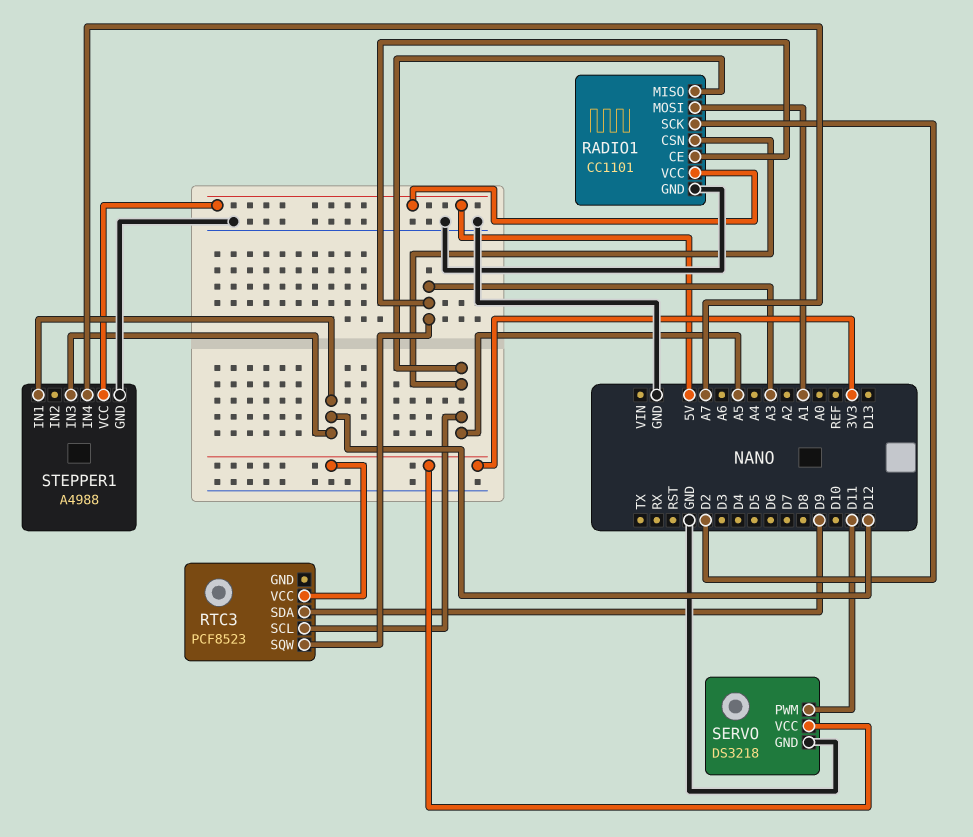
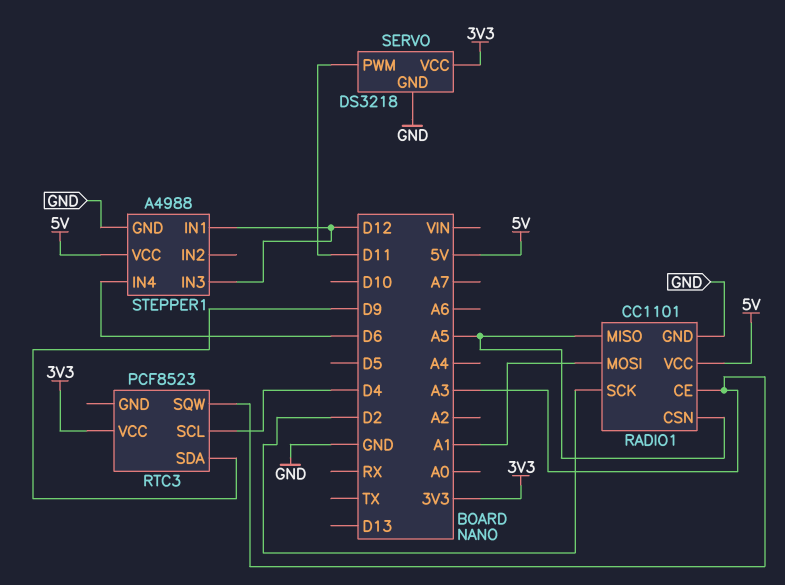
RTC3 pin SCL: A5 -> D4
STEPPER1 pin IN4: A7 -> D6

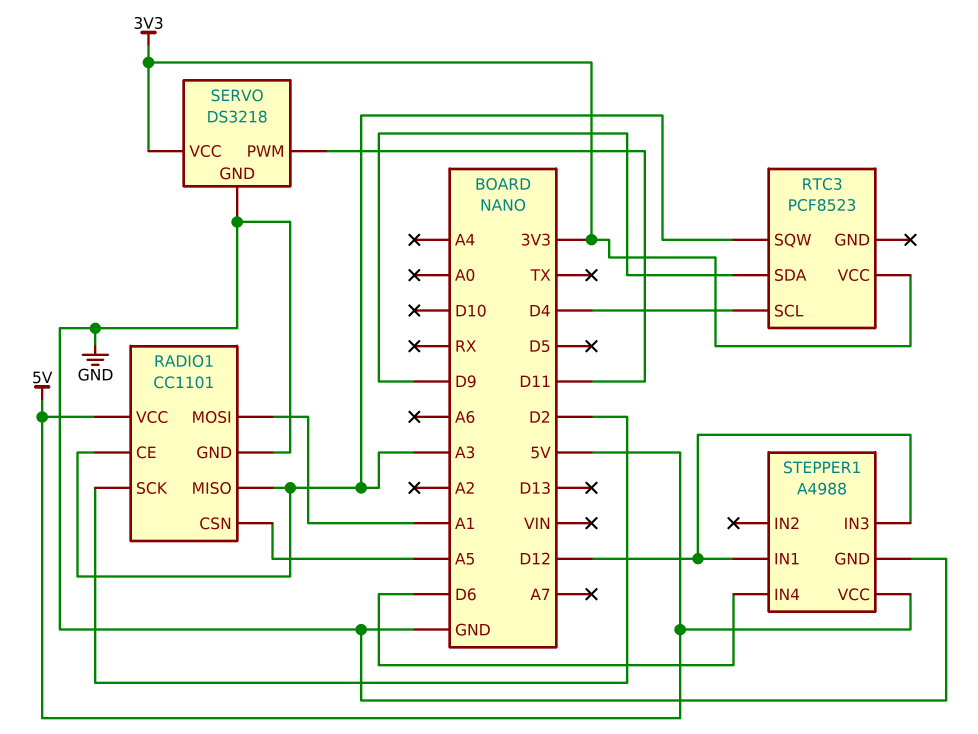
RADIO1 pin MISO: A5 -> A3

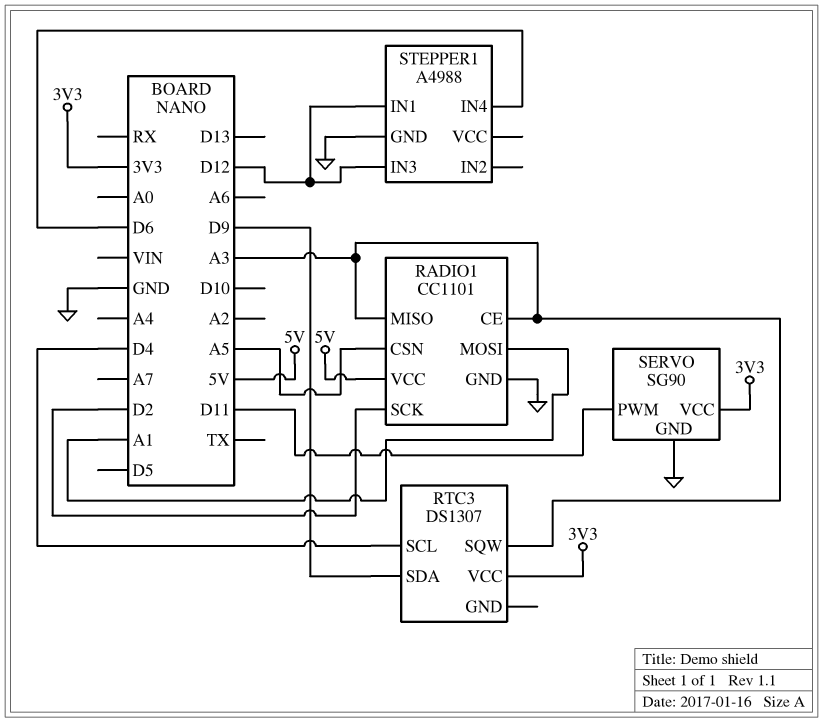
RTC3: PCF8523 -> DS1307
SERVO: DS3218 -> SG90
STEPPER1 pin VCC: 5V -> none

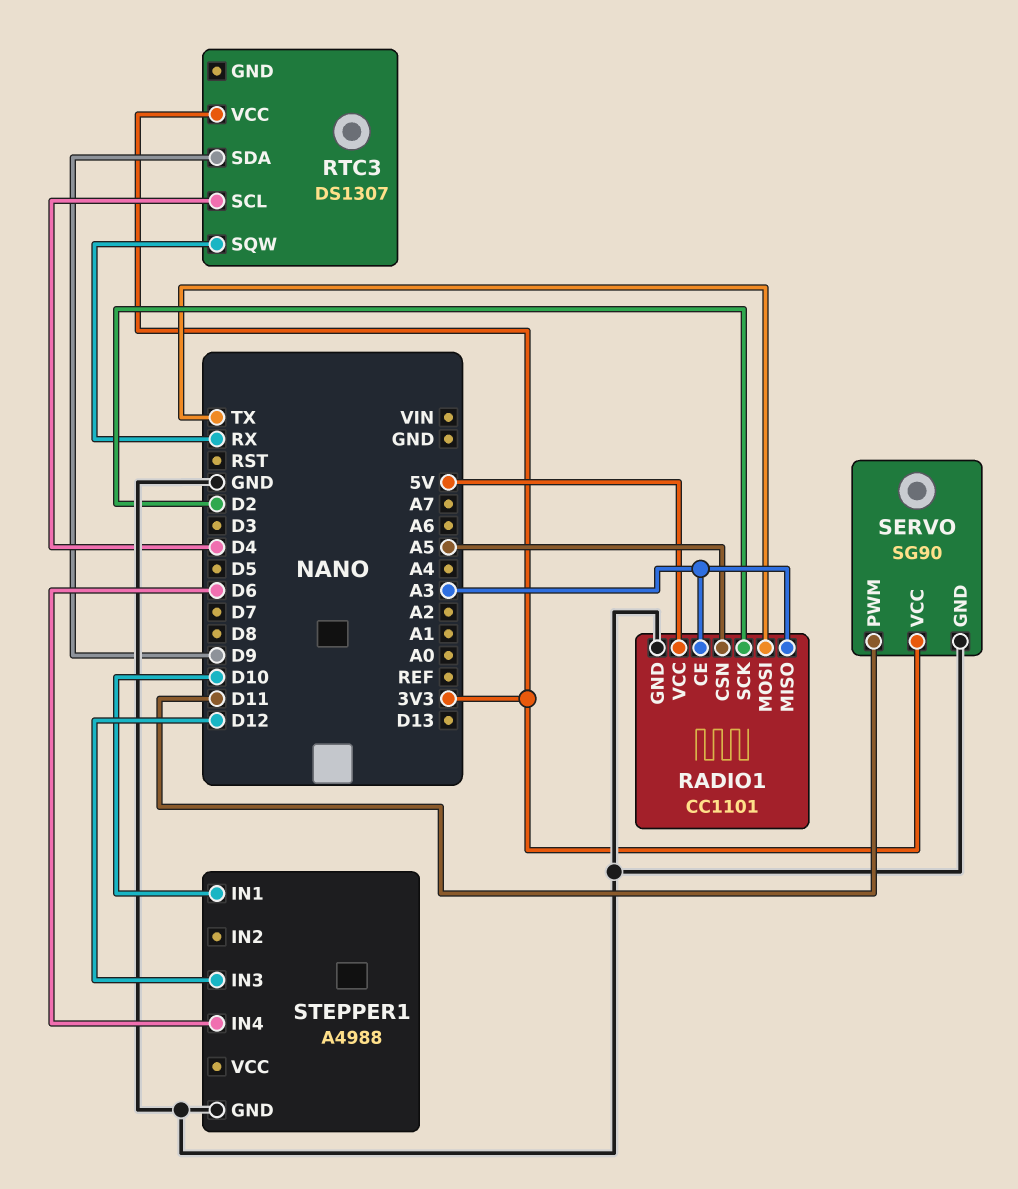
RADIO1 pin MOSI: A1 -> TX
RTC3 pin SQW: A3 -> RX
STEPPER1 pin IN1: D12 -> D10

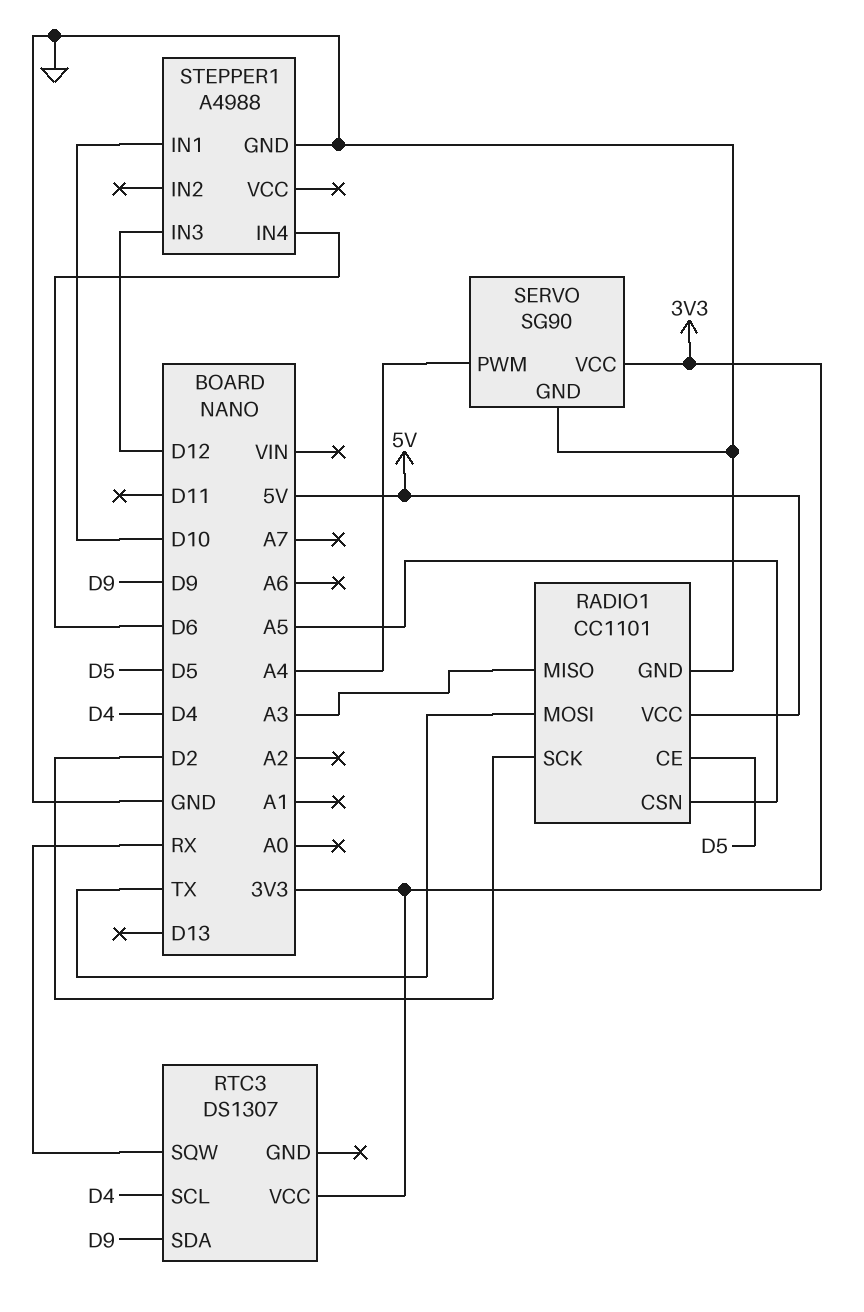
RADIO1 pin CE: A3 -> D5
SERVO pin PWM: D11 -> A4

